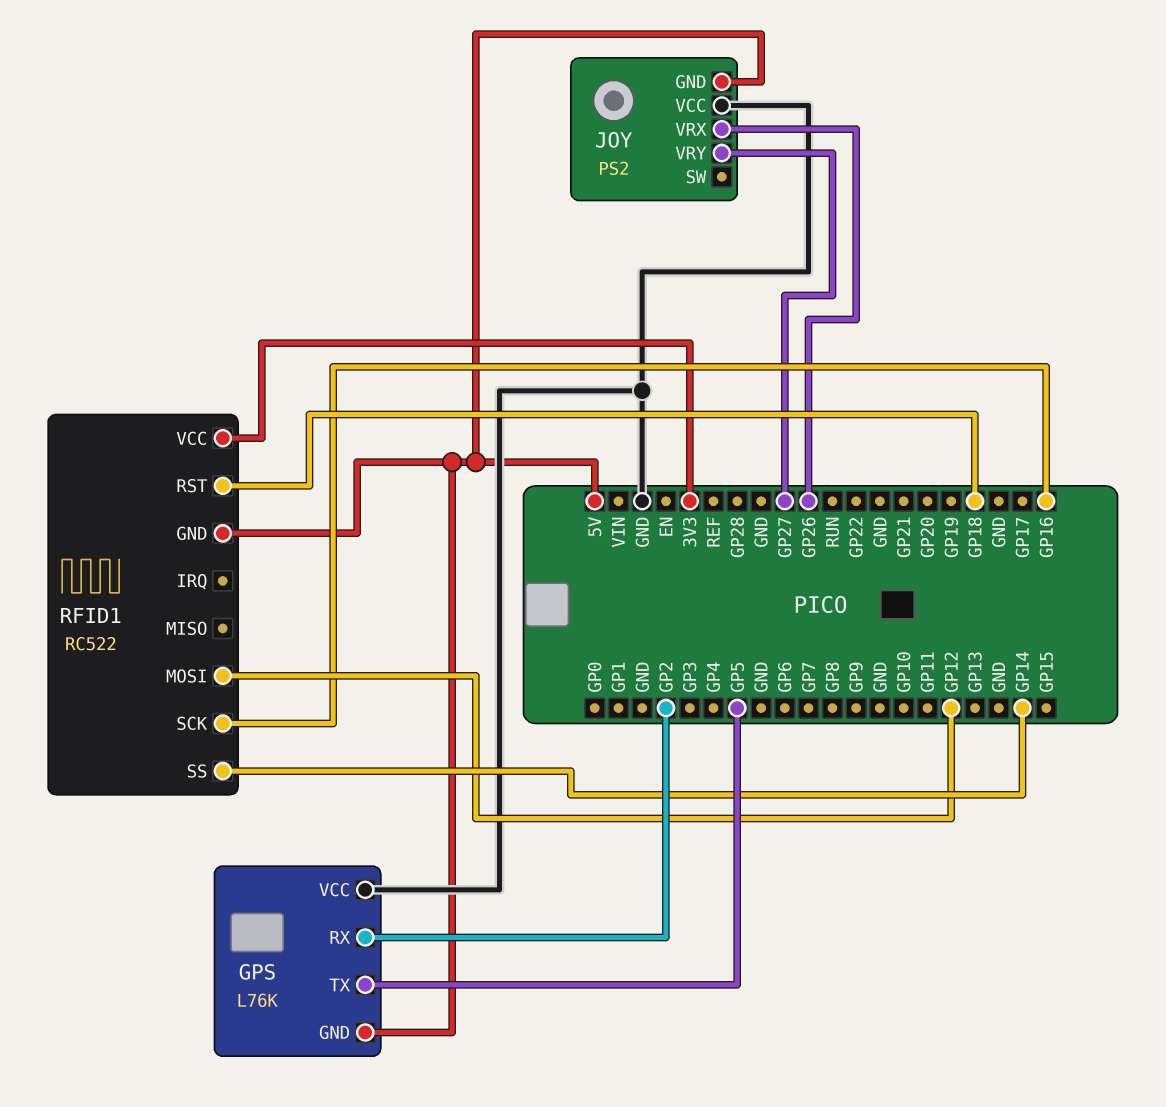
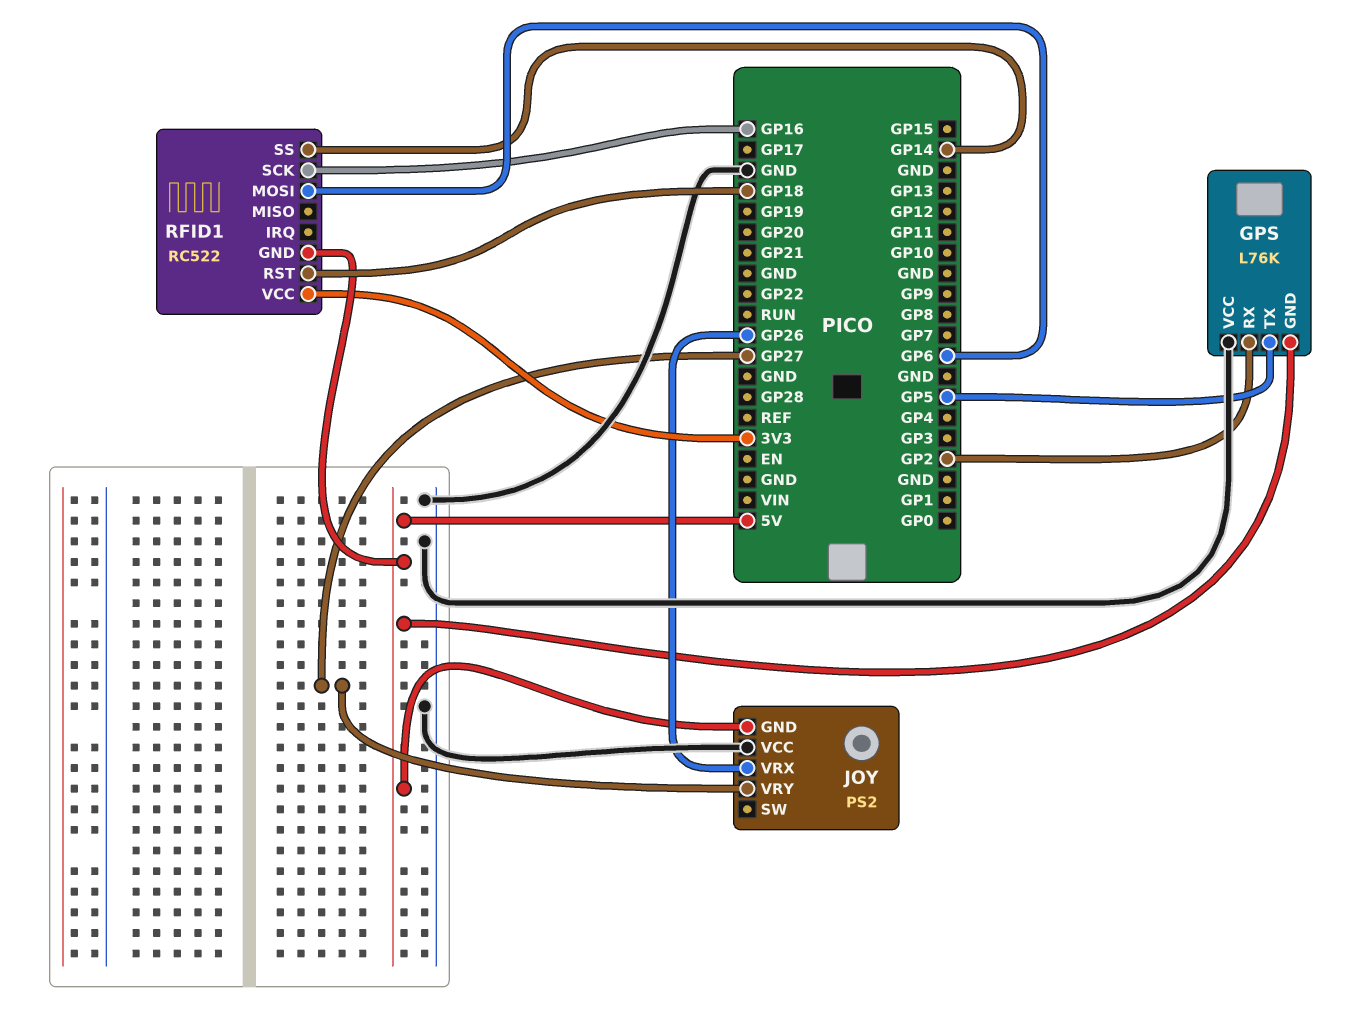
RFID1 pin MOSI: GP12 -> GP6

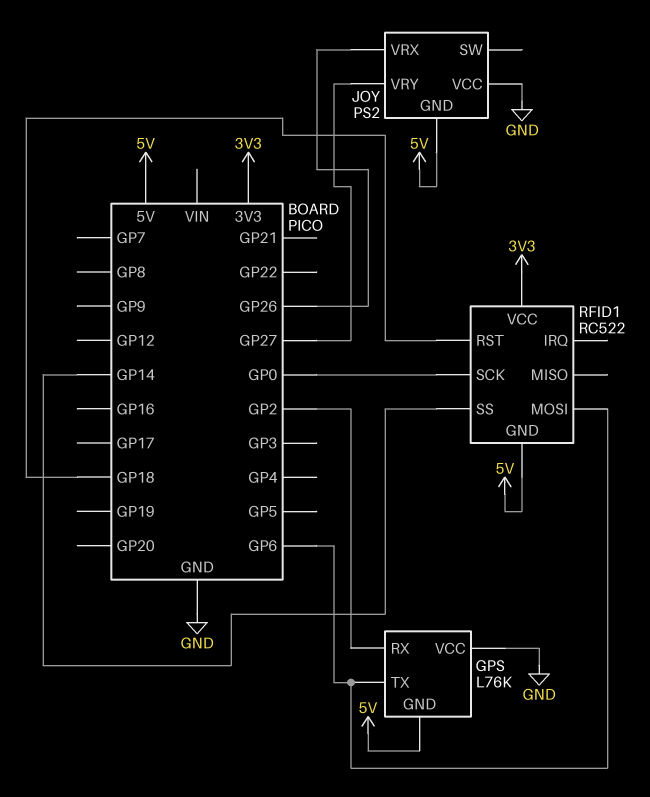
GPS pin TX: GP5 -> GP6
RFID1 pin SCK: GP16 -> GP0

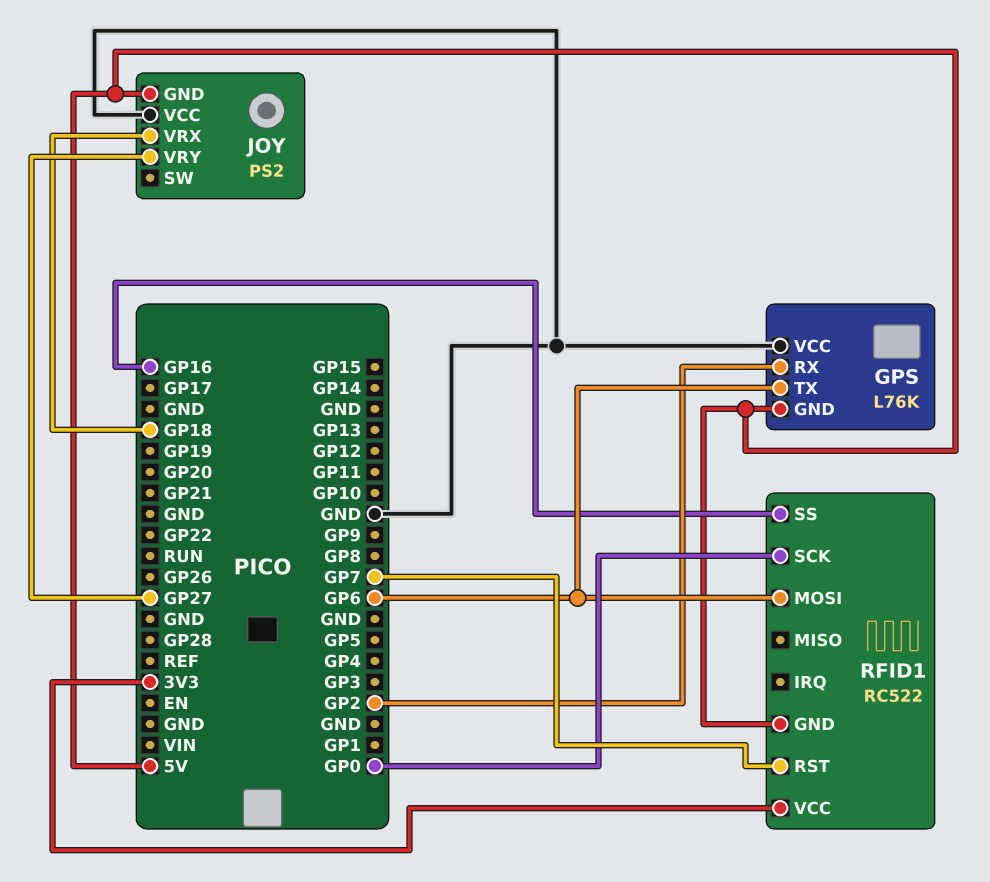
JOY pin VRX: GP26 -> GP18
RFID1 pin RST: GP18 -> GP7
RFID1 pin SS: GP14 -> GP16

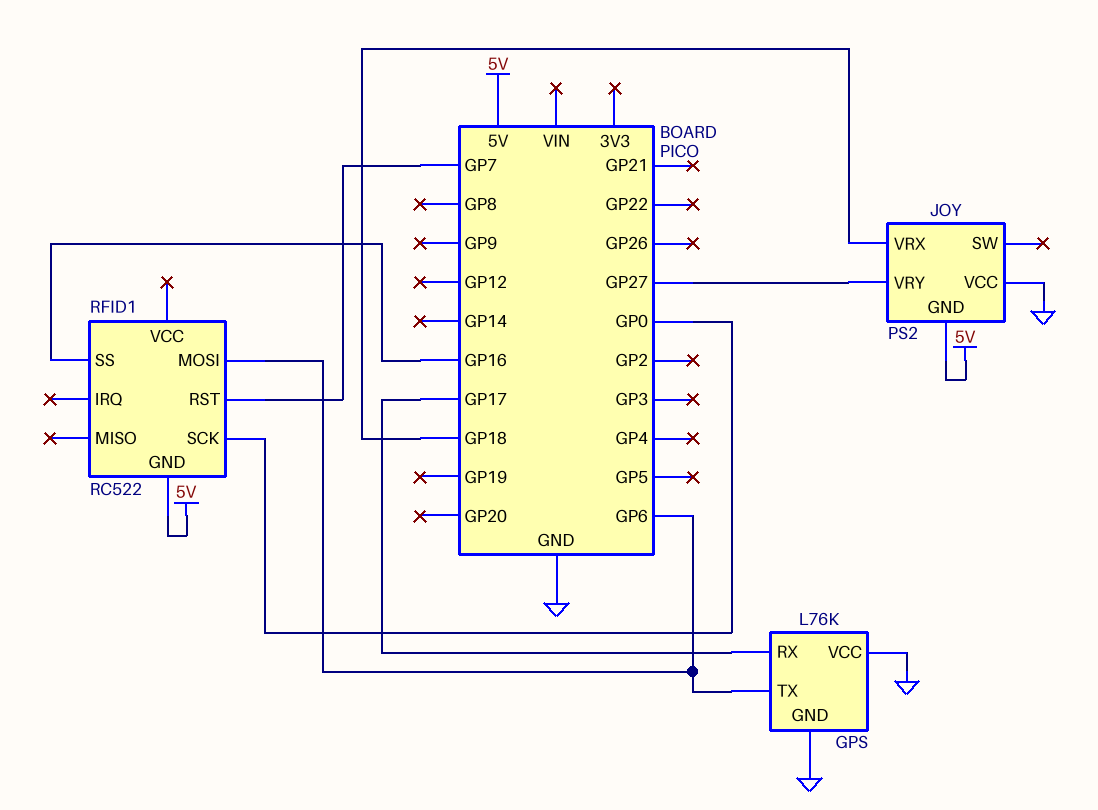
GPS pin GND: 5V -> GND
GPS pin RX: GP2 -> GP17
RFID1 pin VCC: 3V3 -> none

